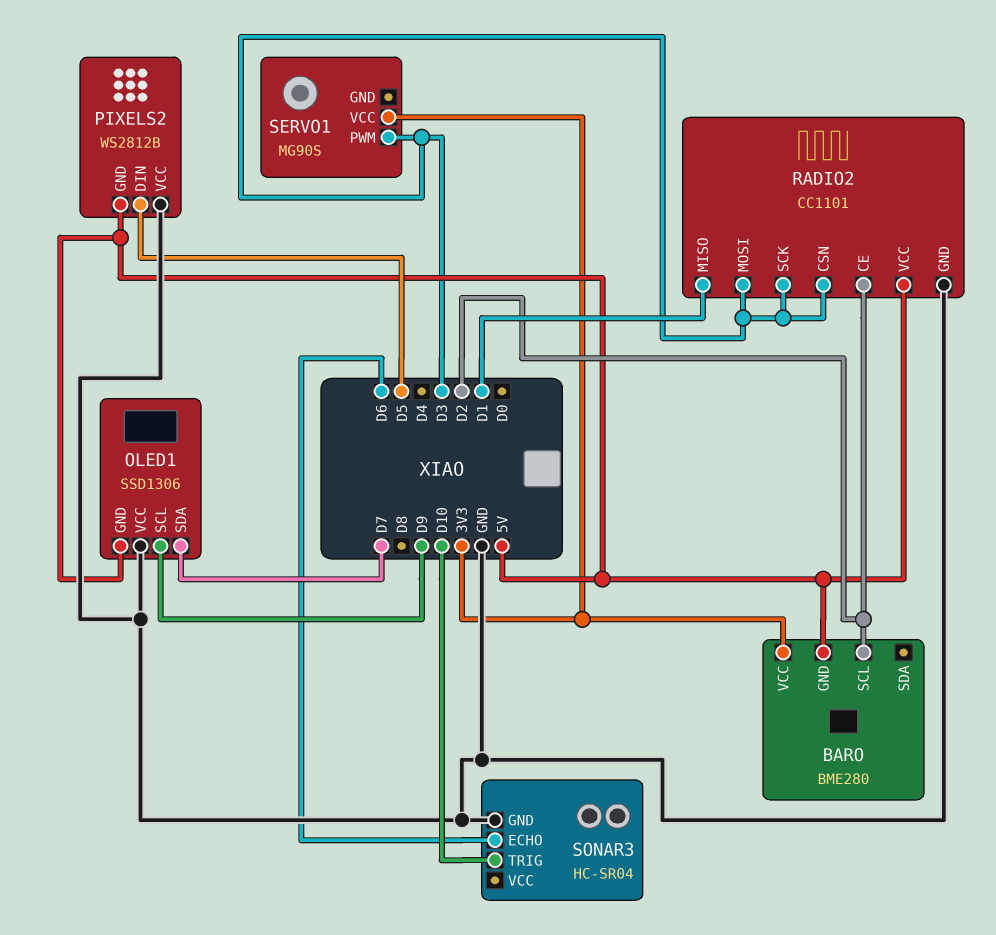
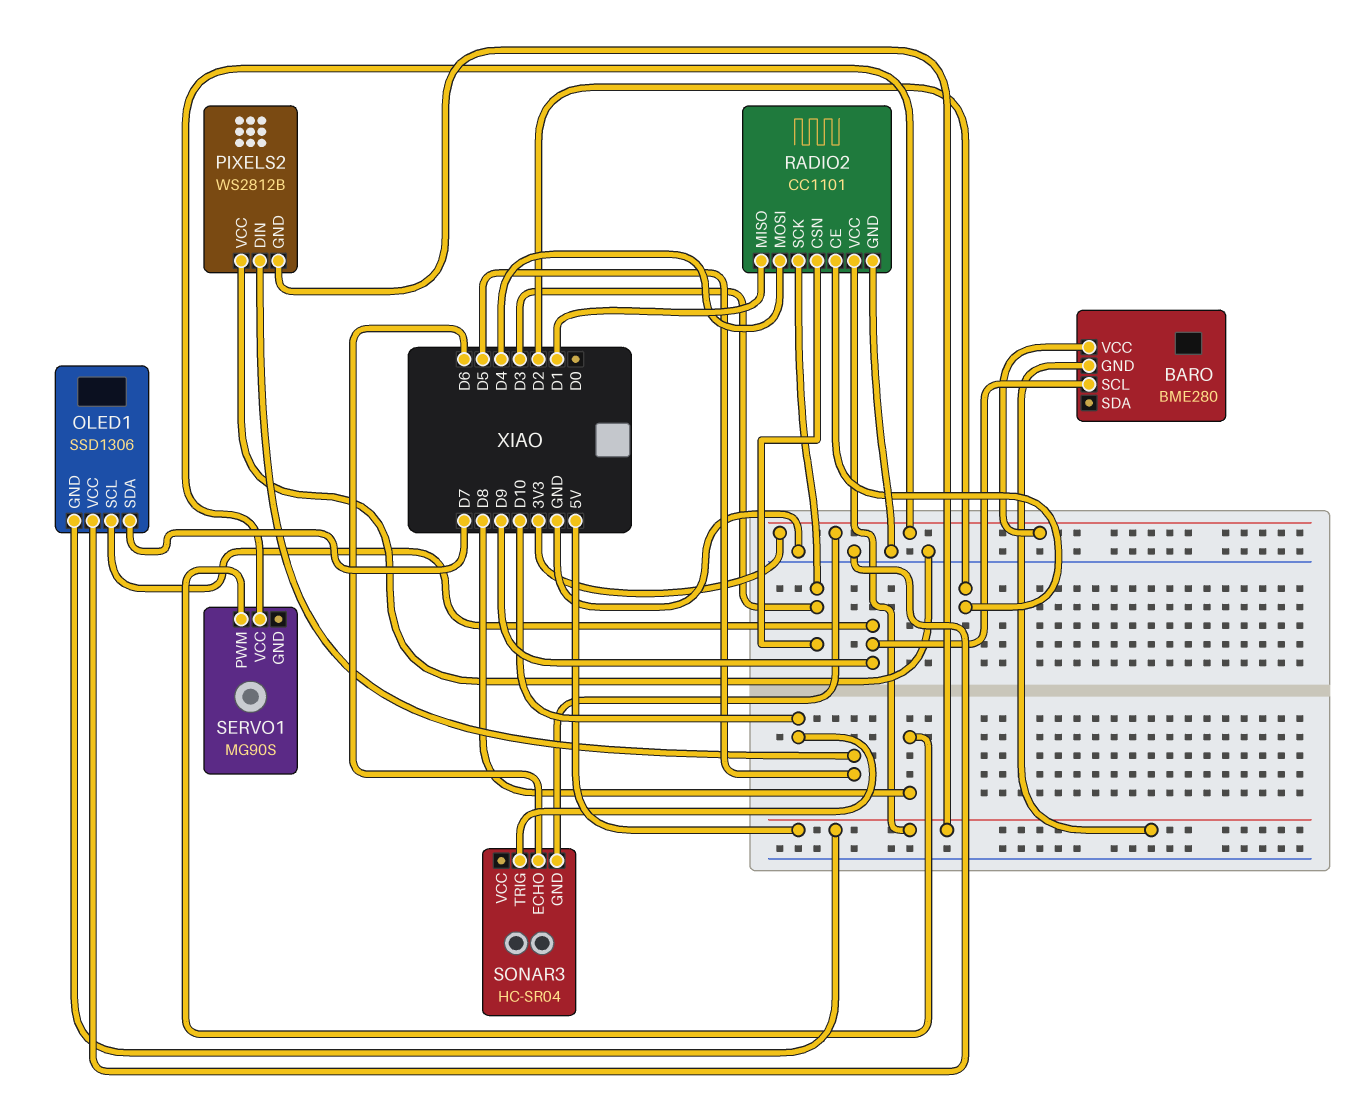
BARO pin SCL: D2 -> D9
RADIO2 pin MOSI: D3 -> D4
SERVO1 pin PWM: D3 -> D8
SONAR3 pin GND: GND -> 3V3

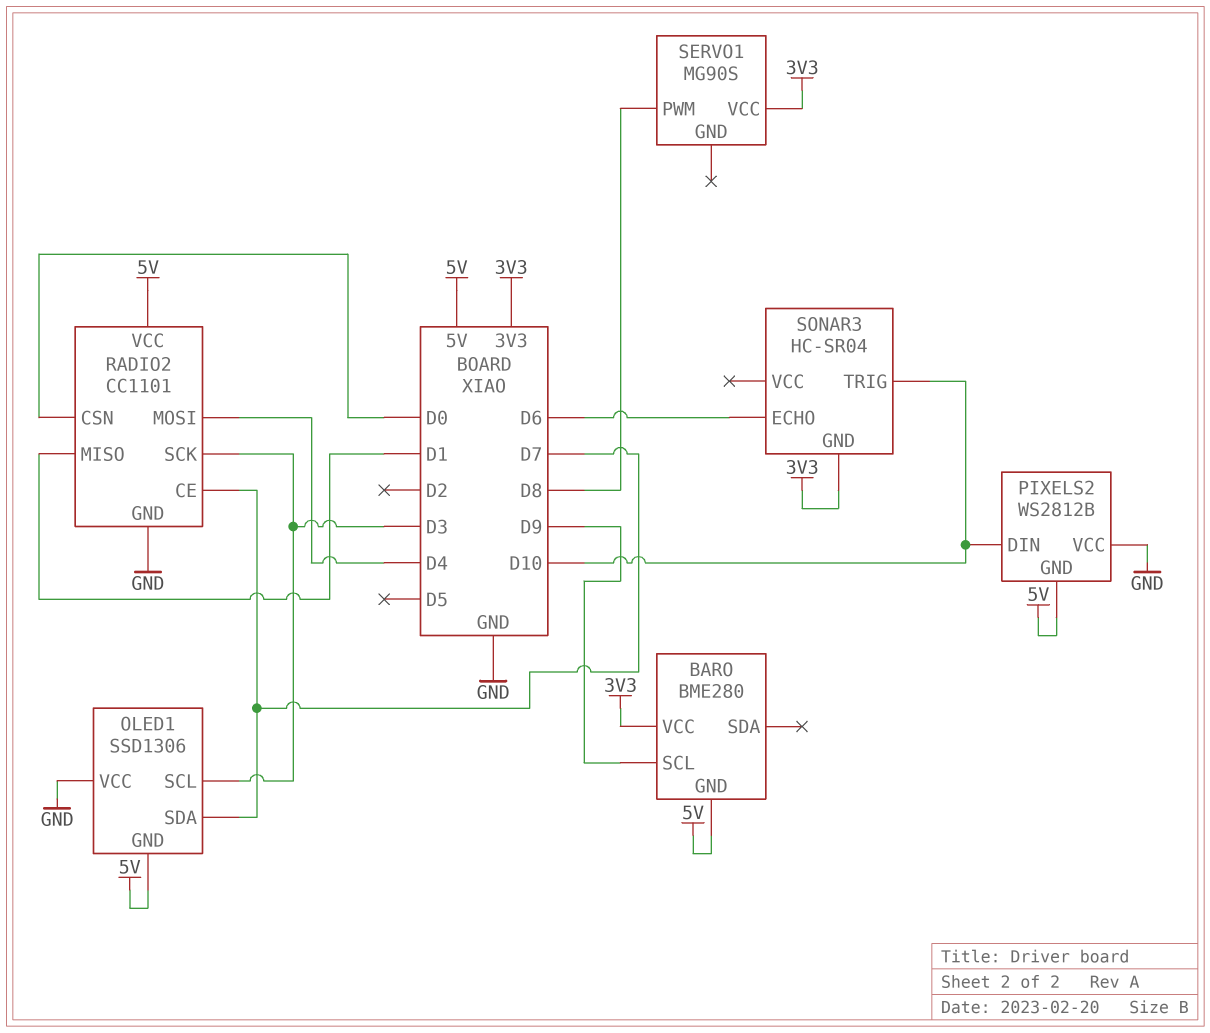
OLED1 pin SCL: D9 -> D3
PIXELS2 pin DIN: D5 -> D10
RADIO2 pin CE: D2 -> D7
RADIO2 pin CSN: D3 -> D0

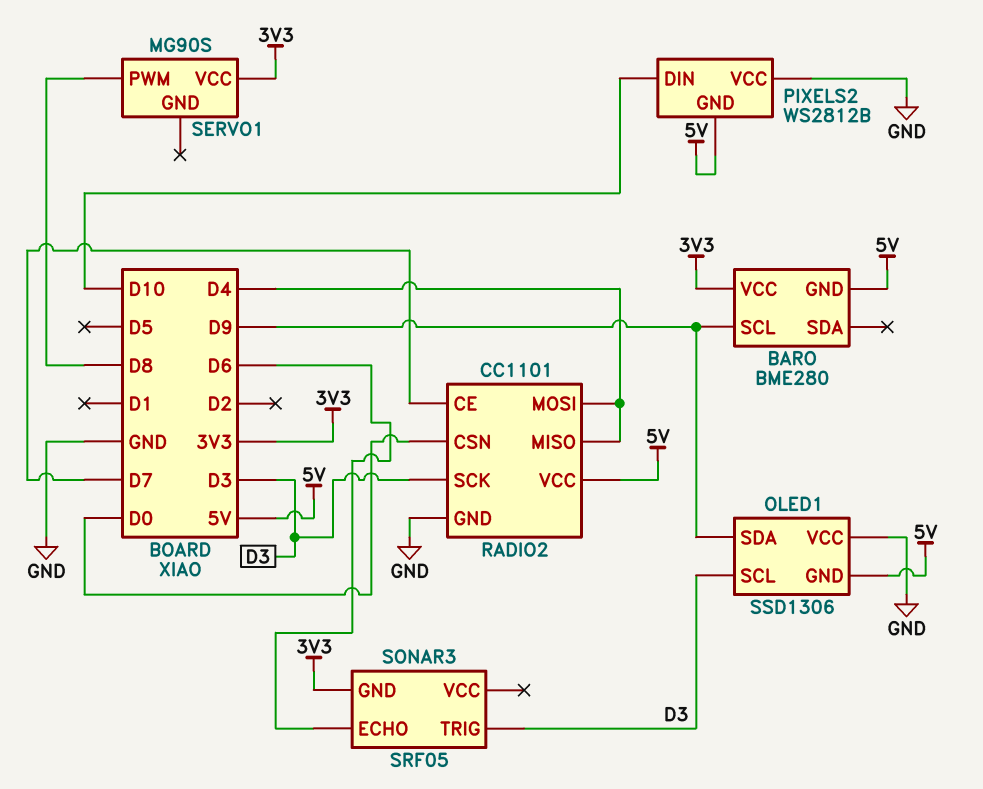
OLED1 pin SDA: D7 -> D9
RADIO2 pin MISO: D1 -> D4
SONAR3: HC-SR04 -> SRF05
SONAR3 pin TRIG: D10 -> D3

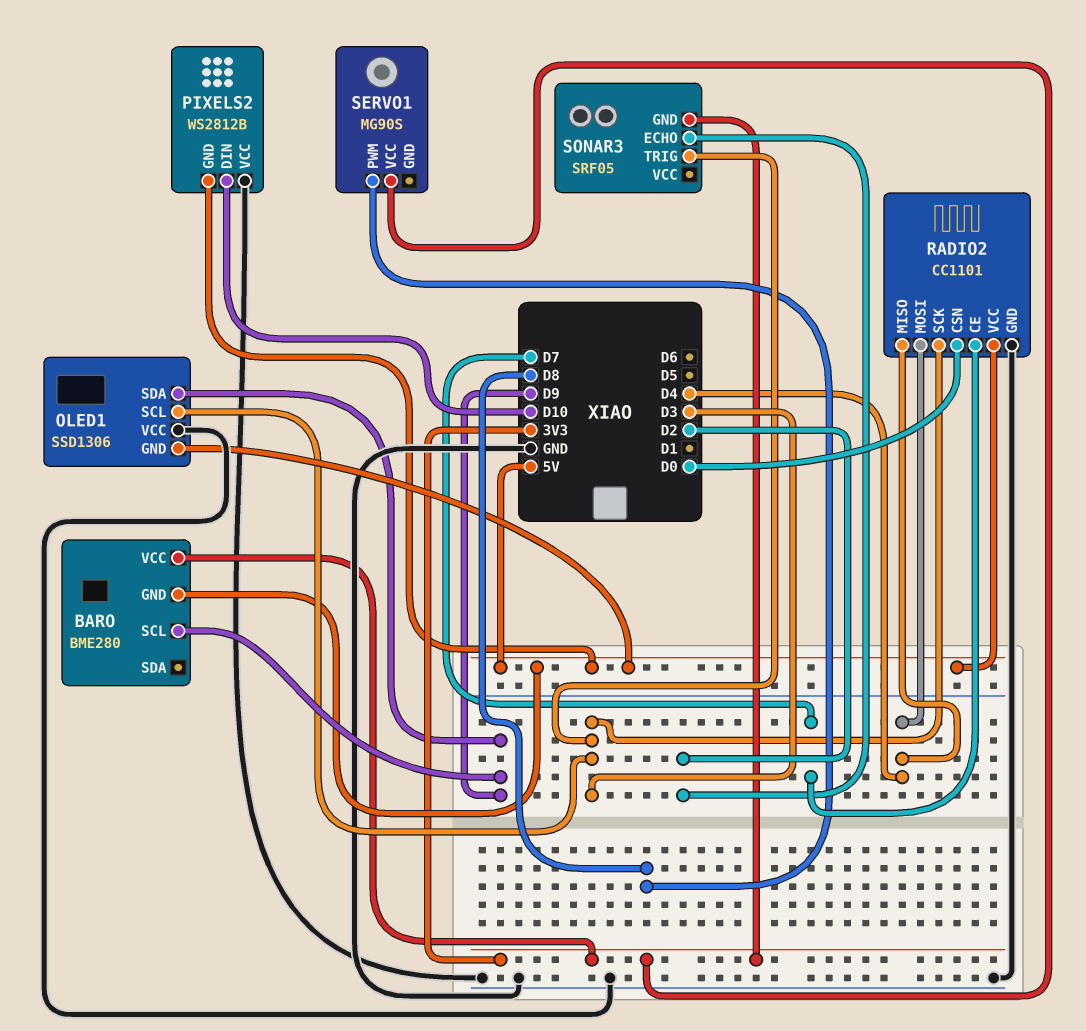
SONAR3 pin ECHO: D6 -> D2

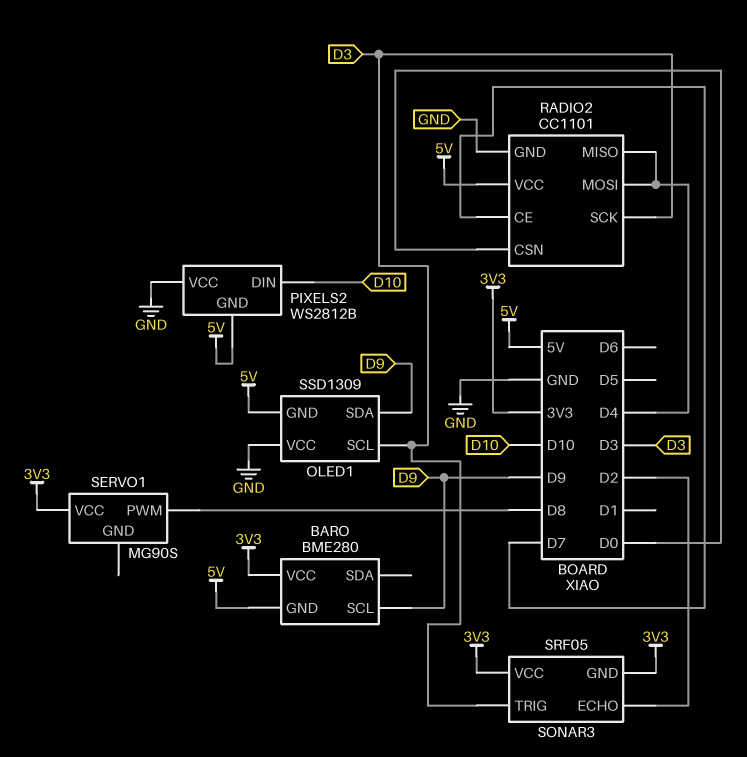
OLED1: SSD1306 -> SSD1309
SONAR3 pin VCC: none -> 3V3

